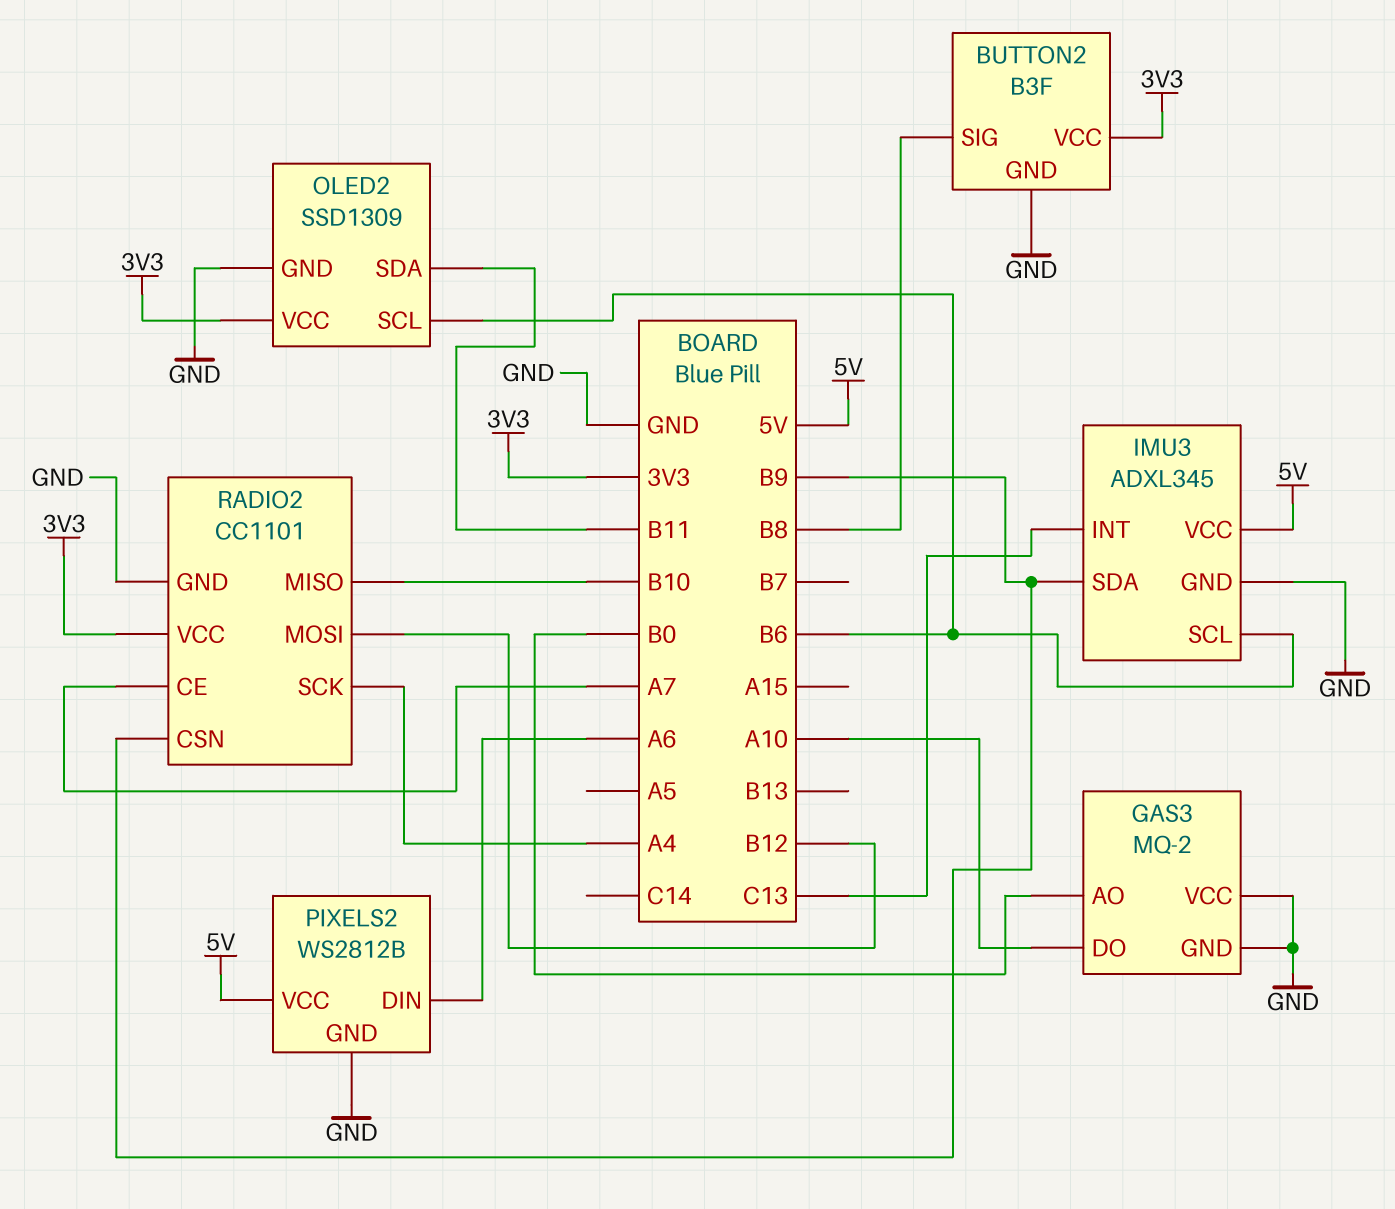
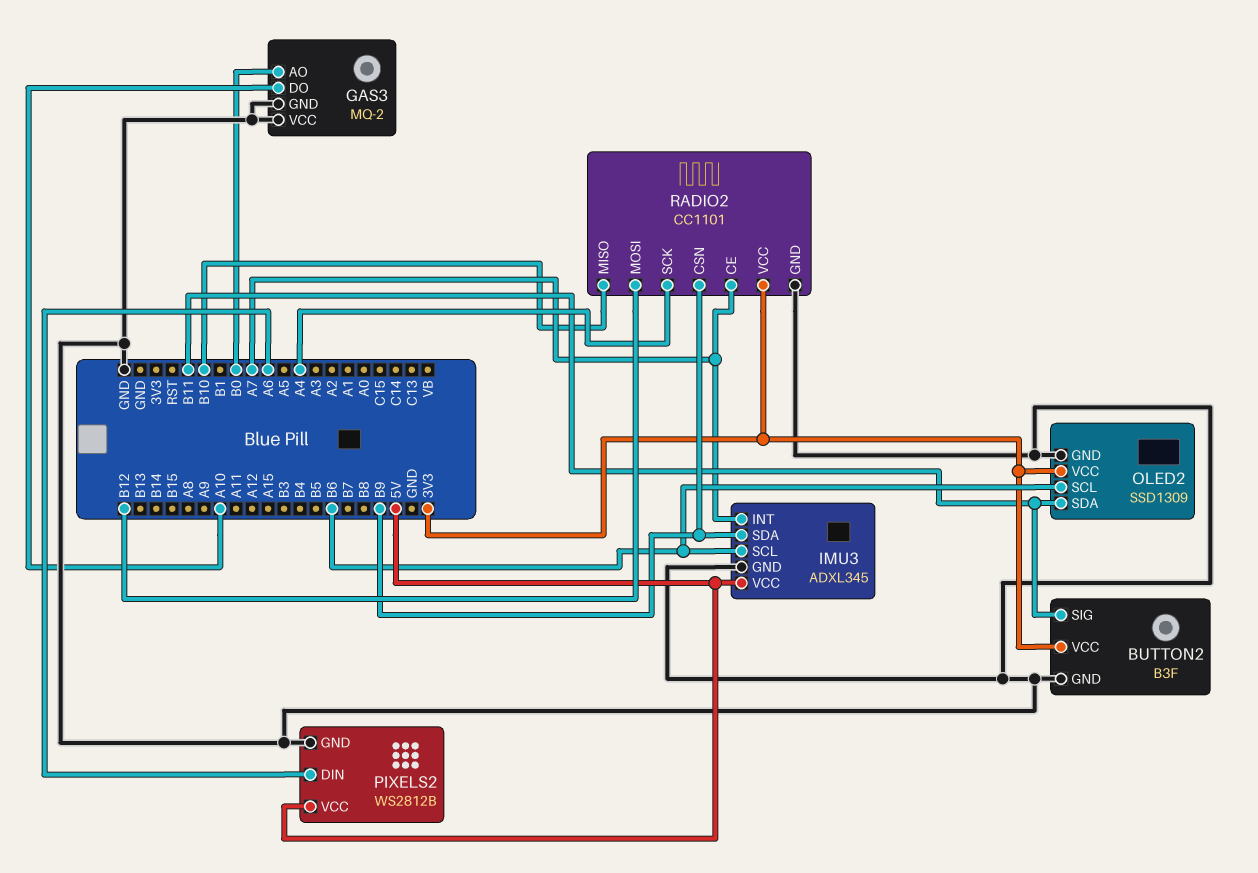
BUTTON2 pin SIG: B8 -> B11
IMU3 pin INT: C13 -> A7

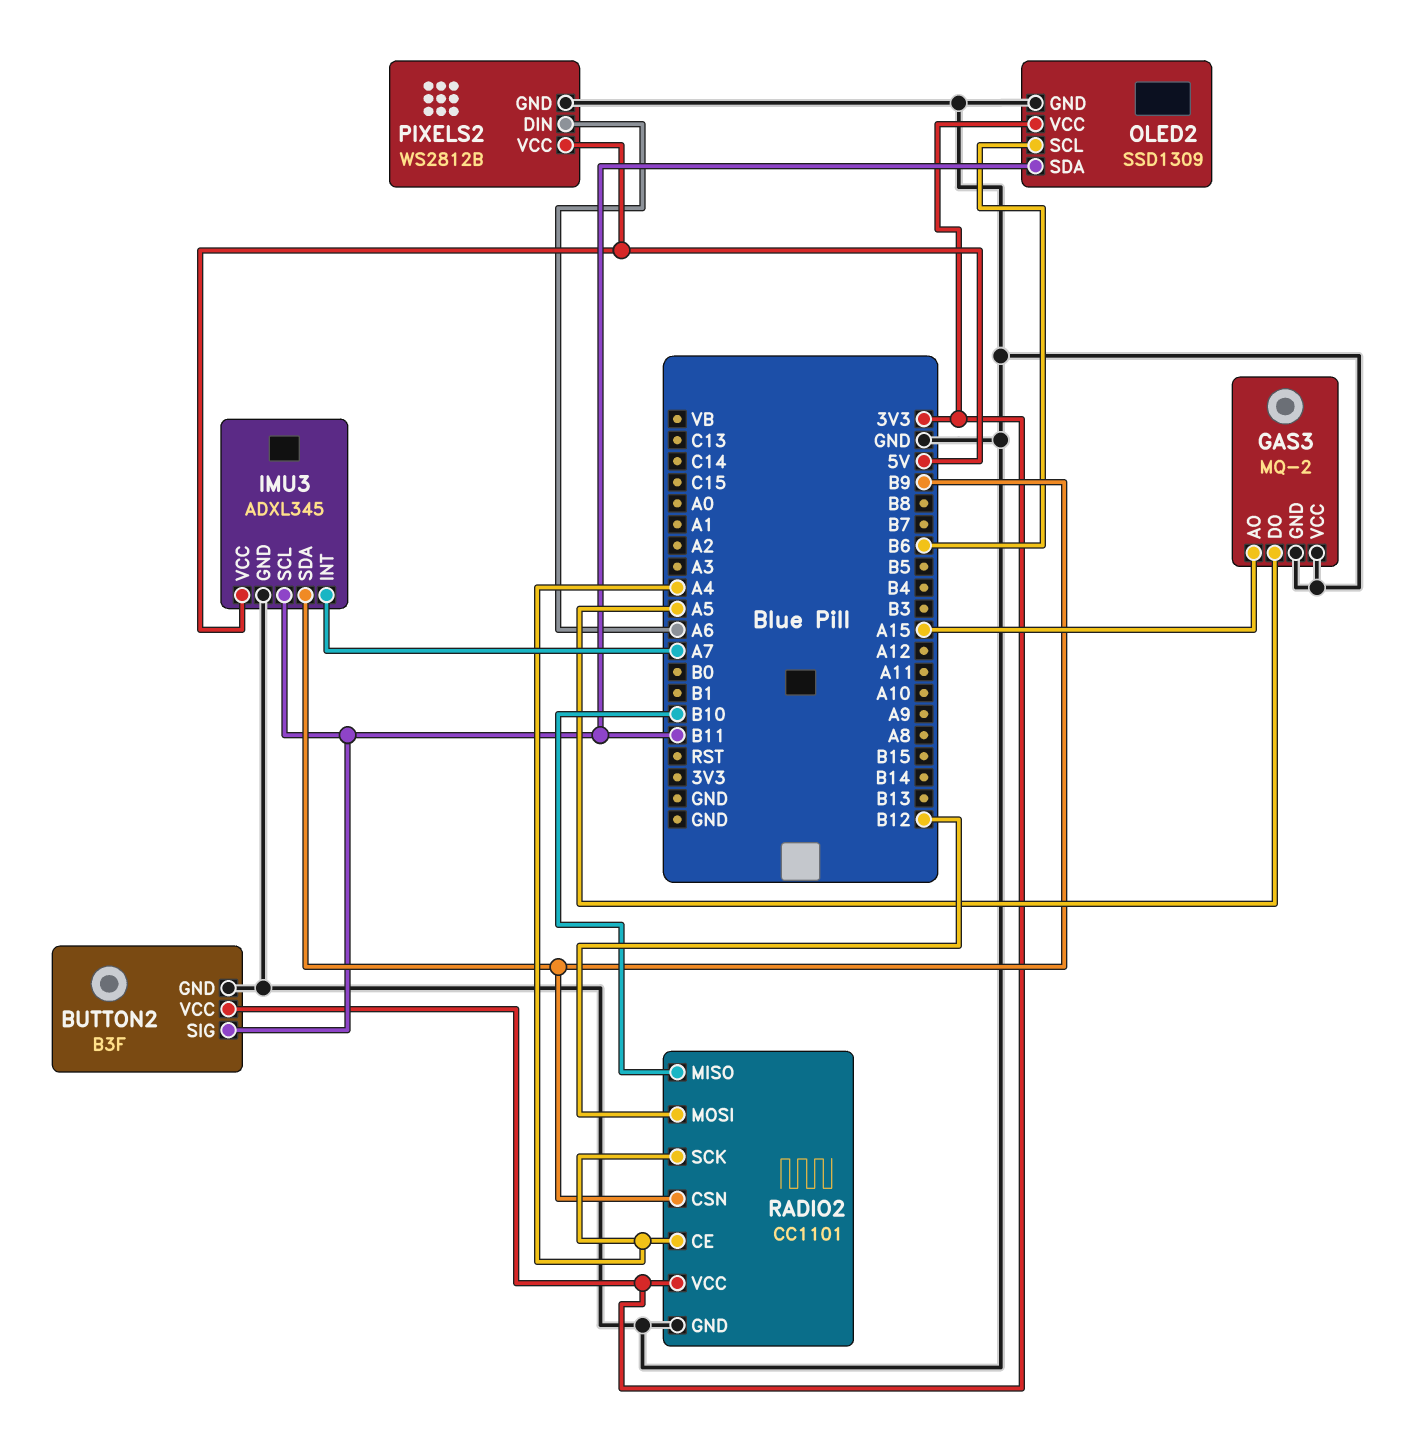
GAS3 pin AO: B0 -> A15
GAS3 pin DO: A10 -> A5
IMU3 pin SCL: B6 -> B11
RADIO2 pin CE: A7 -> A4

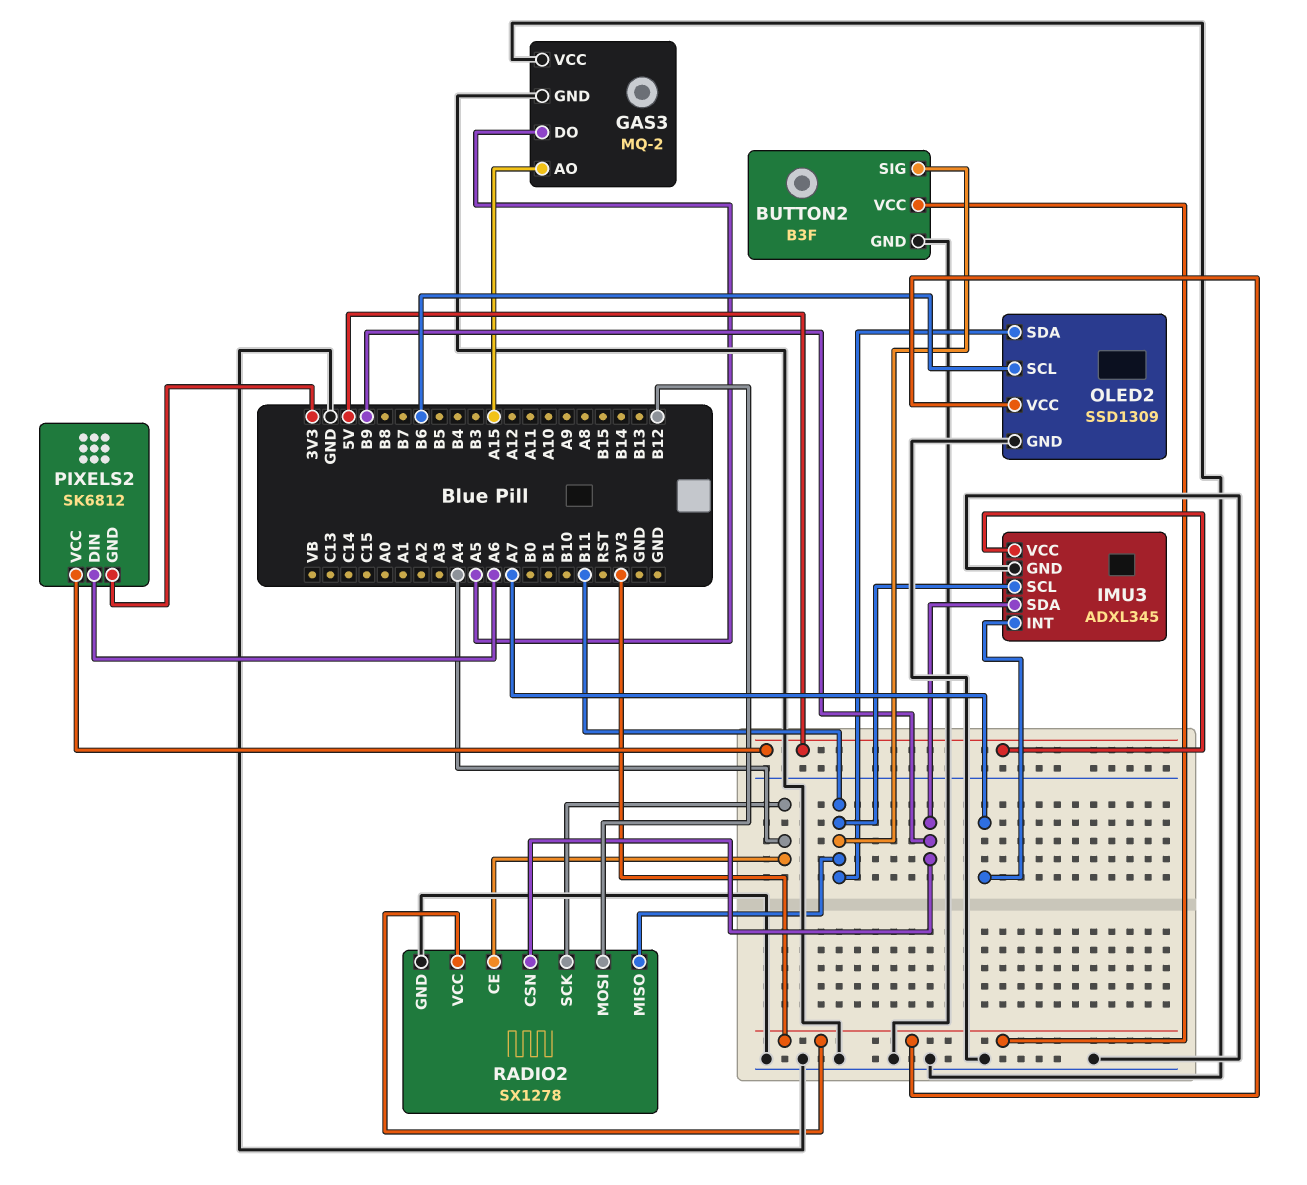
PIXELS2: WS2812B -> SK6812
PIXELS2 pin GND: GND -> 3V3
RADIO2: CC1101 -> SX1278
RADIO2 pin MISO: B10 -> B11

